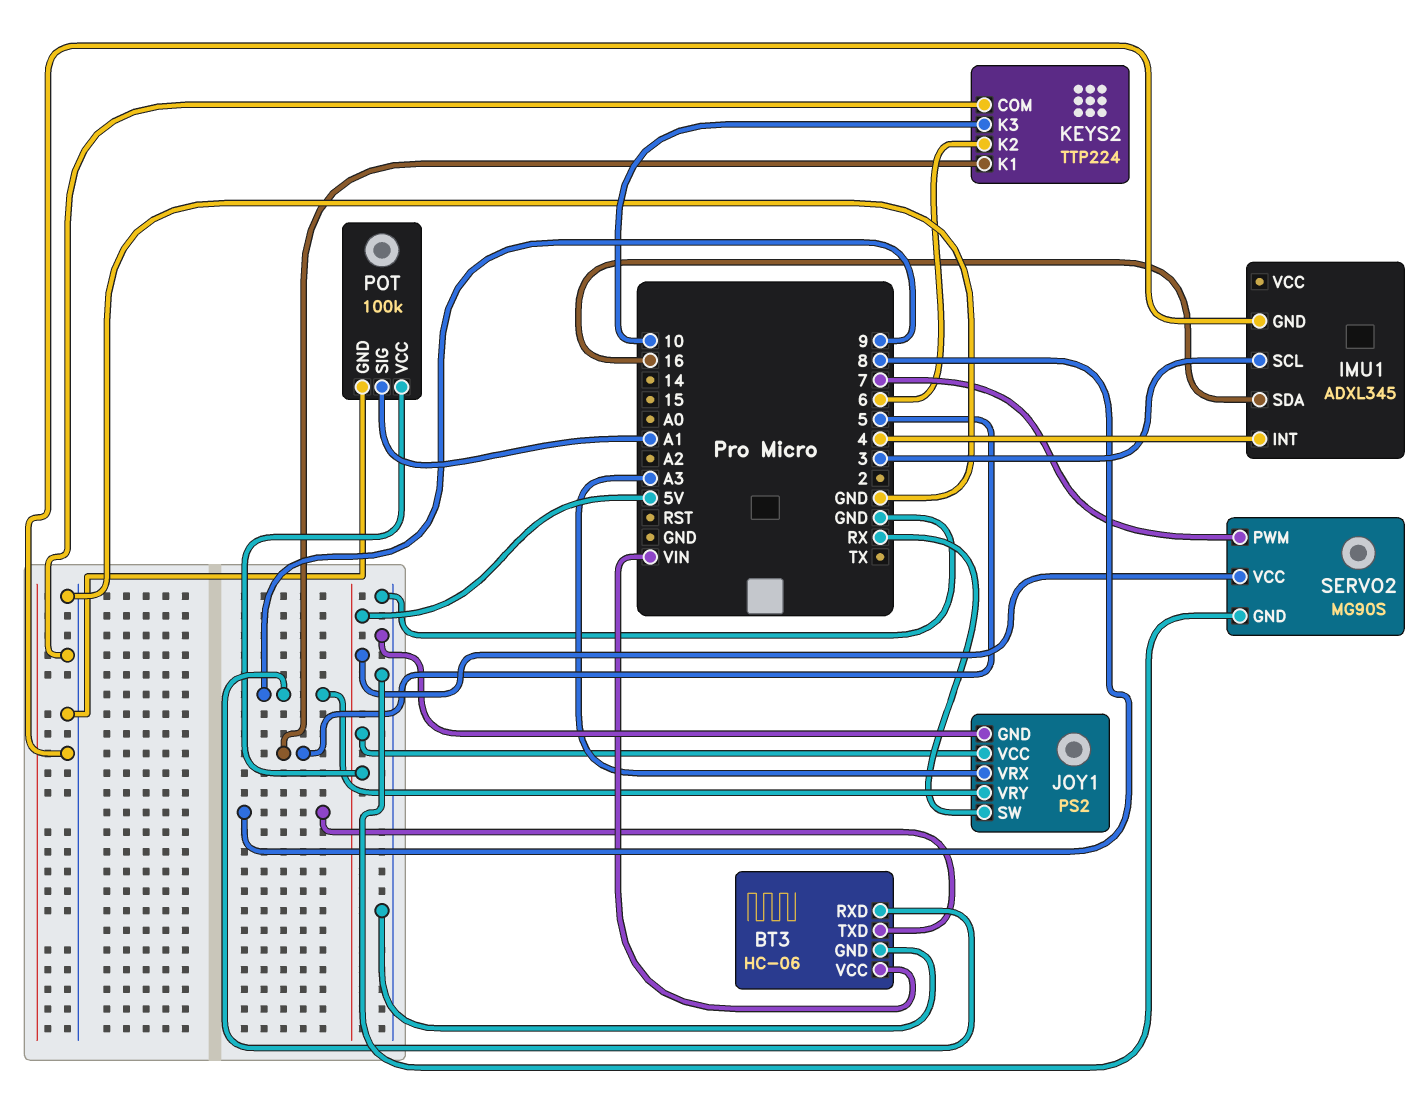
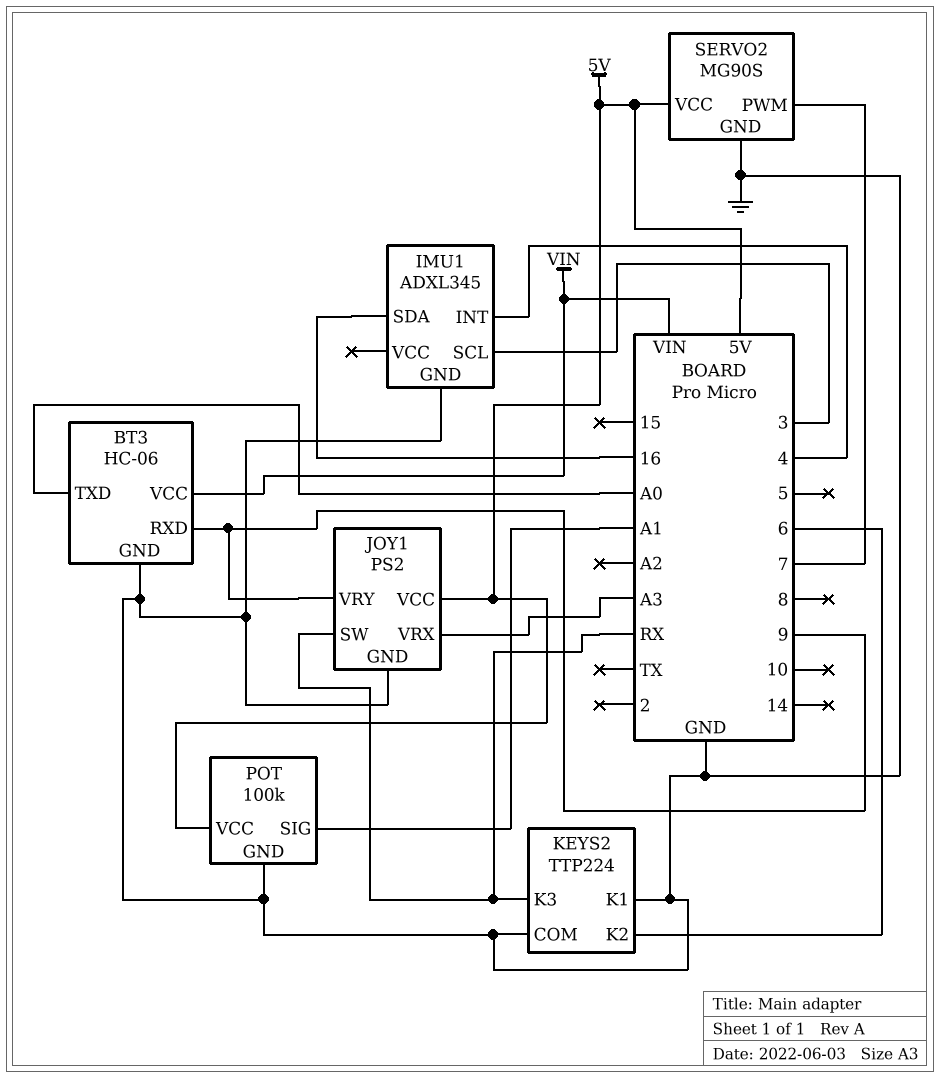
BT3 pin TXD: 8 -> A0
KEYS2 pin K1: 5 -> GND
KEYS2 pin K3: 10 -> RX

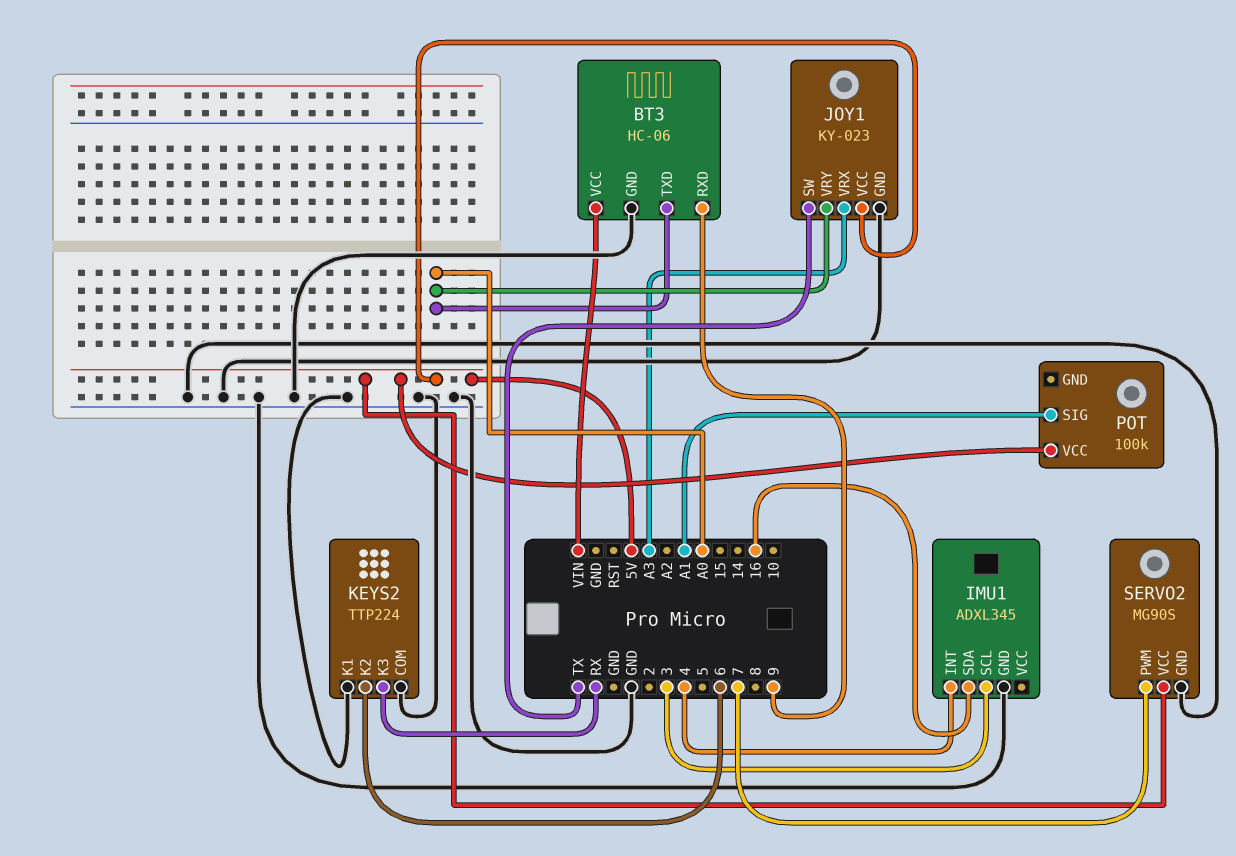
JOY1: PS2 -> KY-023
JOY1 pin SW: RX -> TX
JOY1 pin VRY: 9 -> A0
POT pin GND: GND -> none

